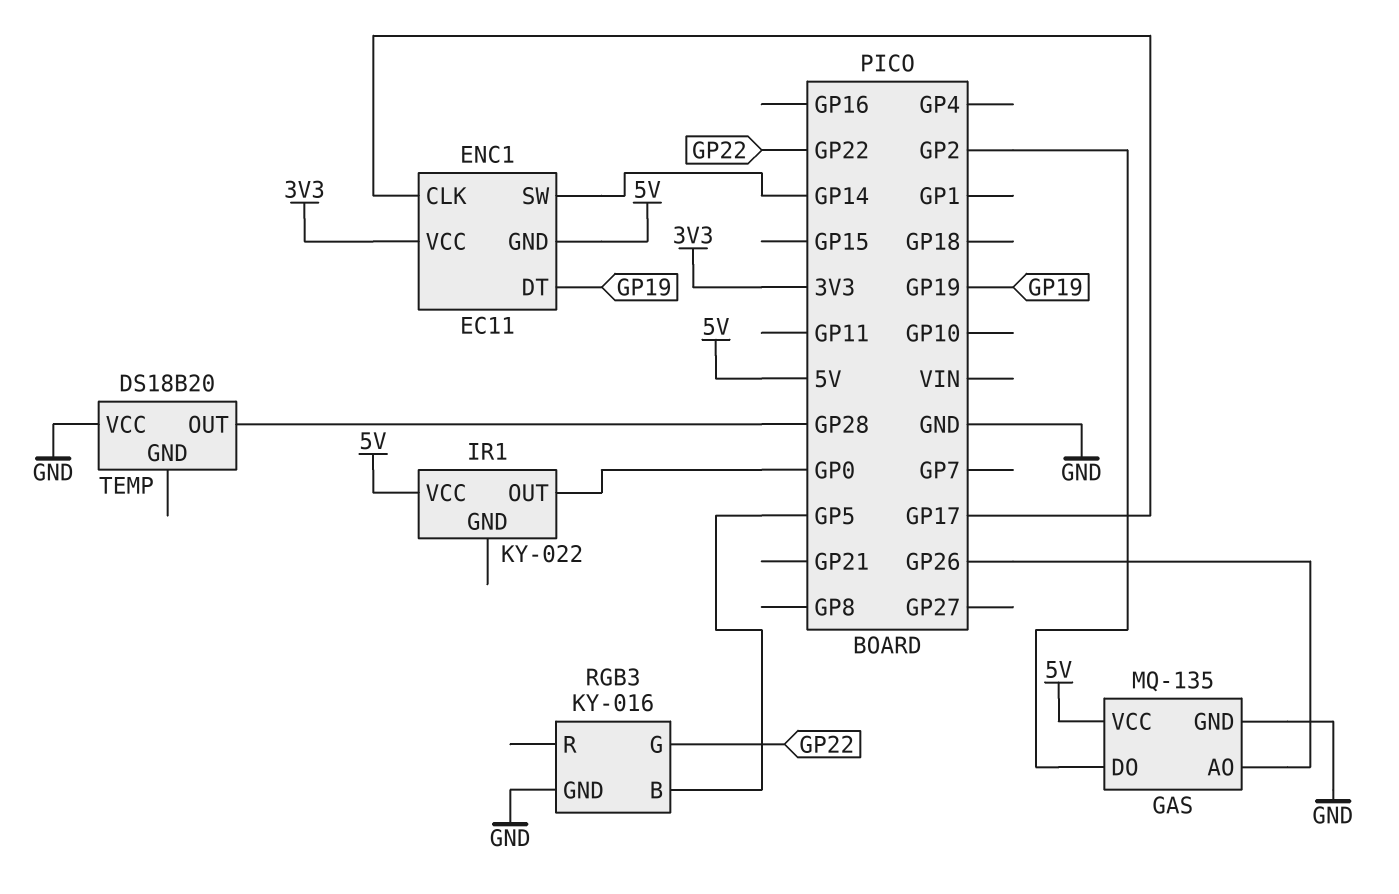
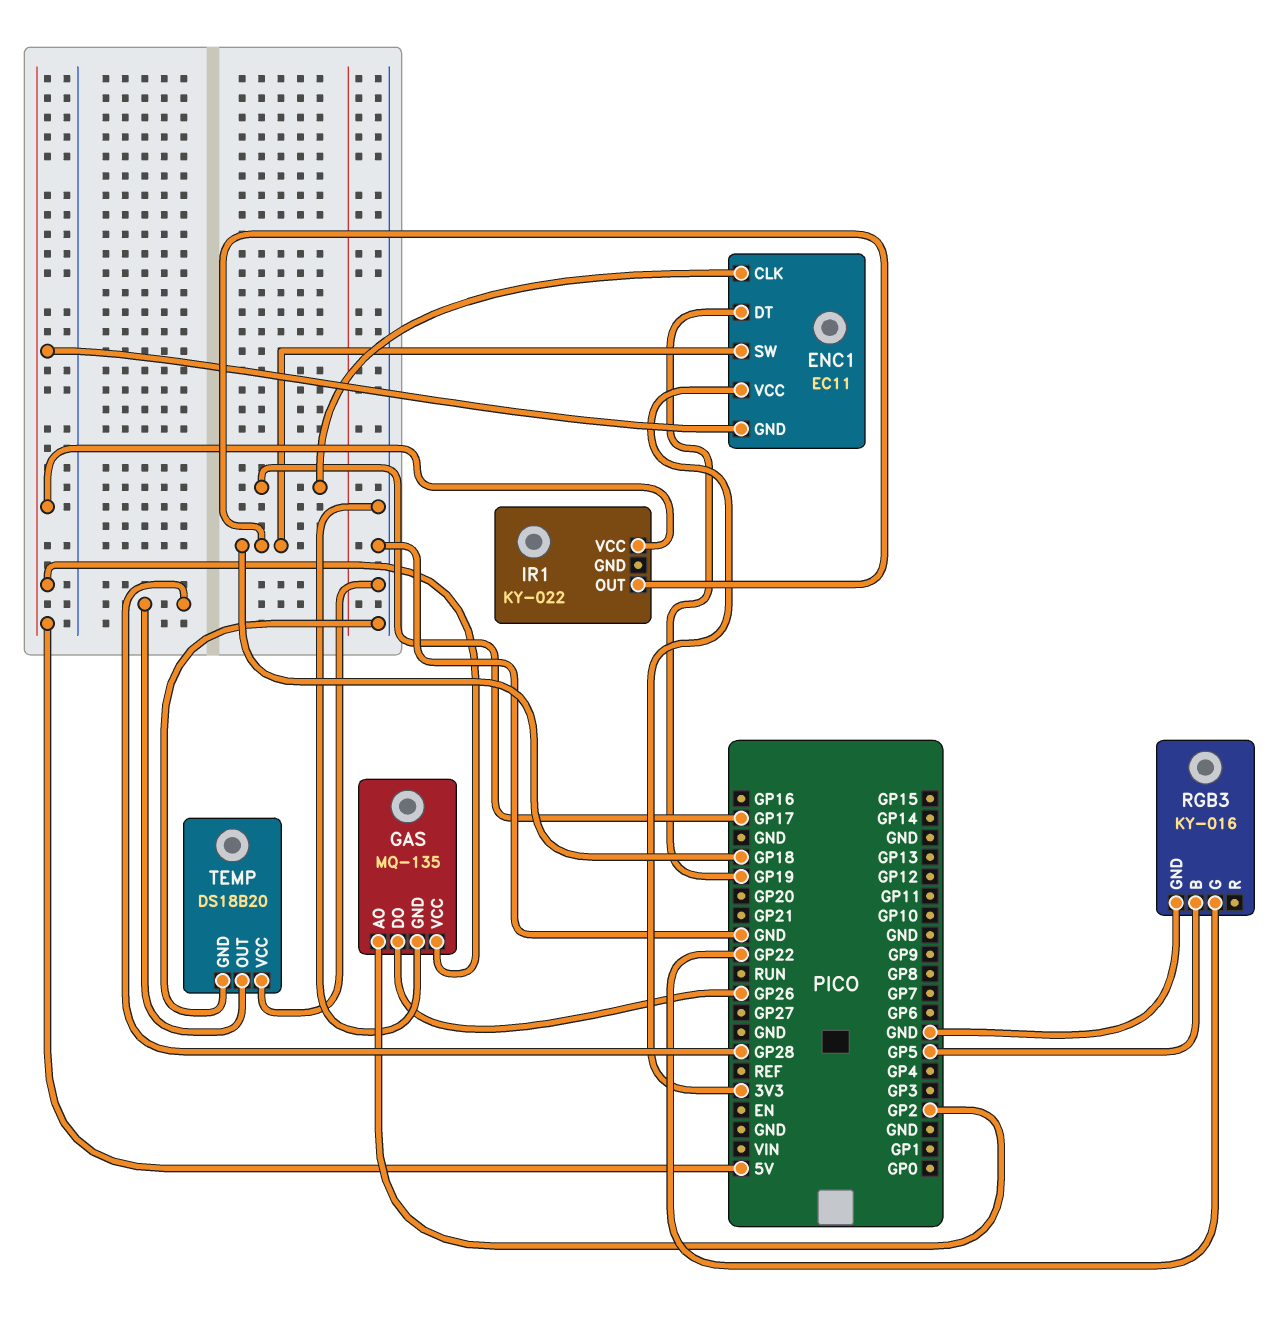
ENC1 pin SW: GP14 -> GP18
GAS pin AO: GP26 -> GP2
GAS pin DO: GP2 -> GP26
IR1 pin OUT: GP0 -> GP18
TEMP pin GND: none -> GND

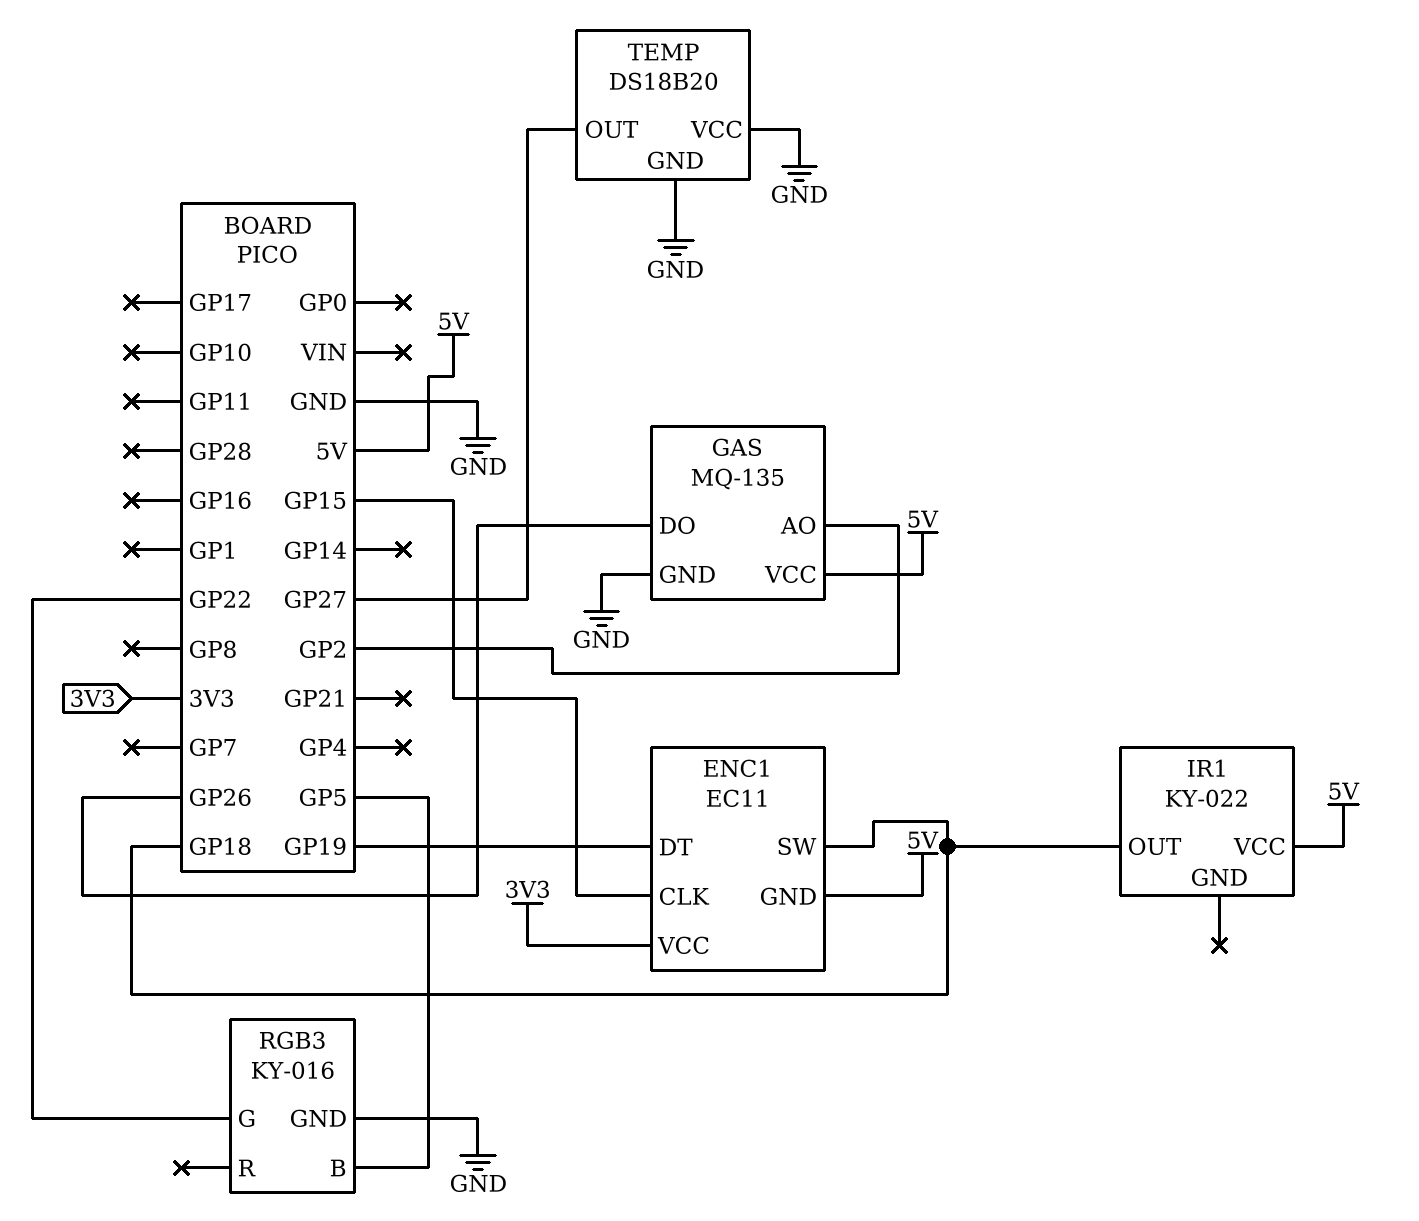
ENC1 pin CLK: GP17 -> GP15
TEMP pin OUT: GP28 -> GP27

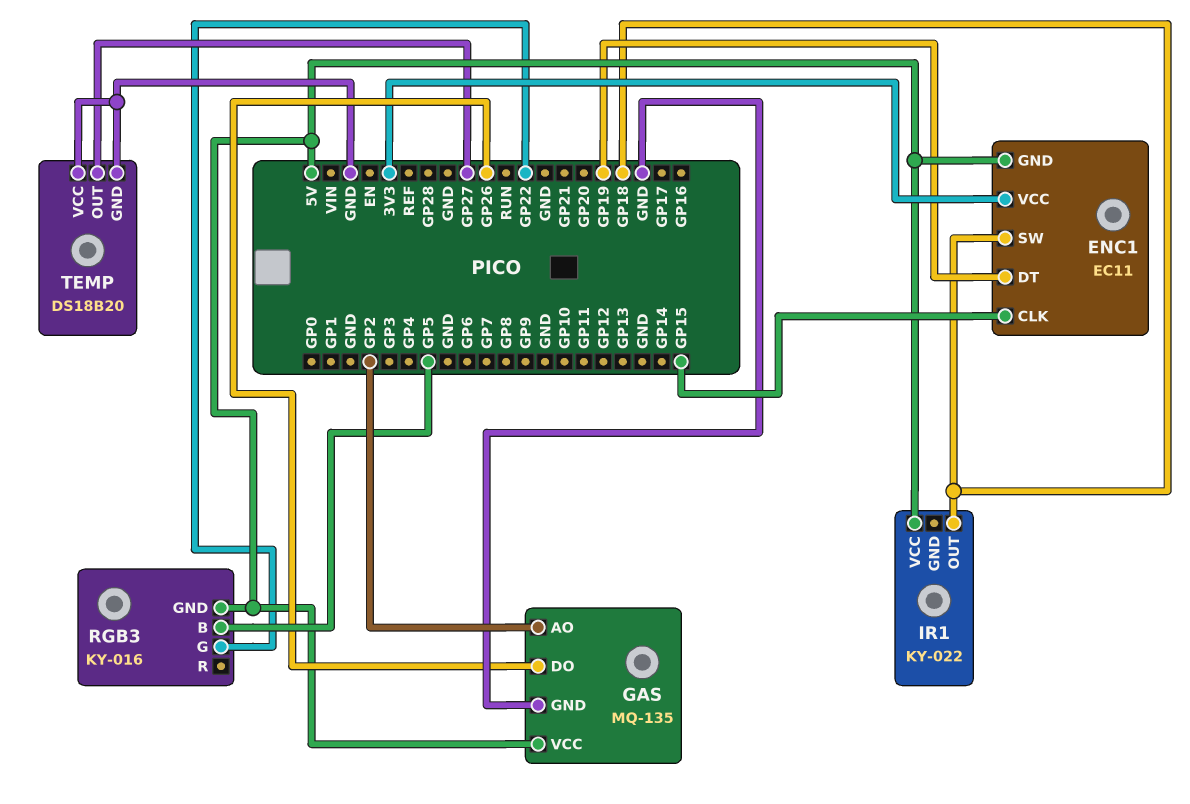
RGB3 pin GND: GND -> 5V

